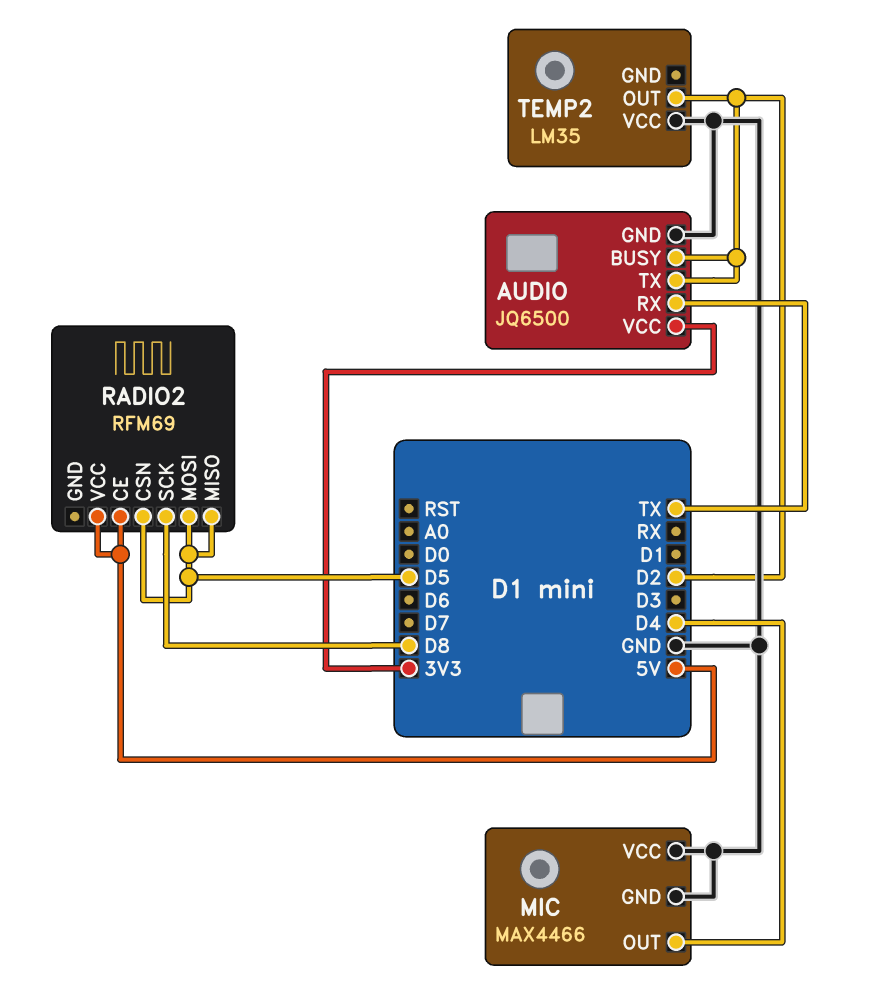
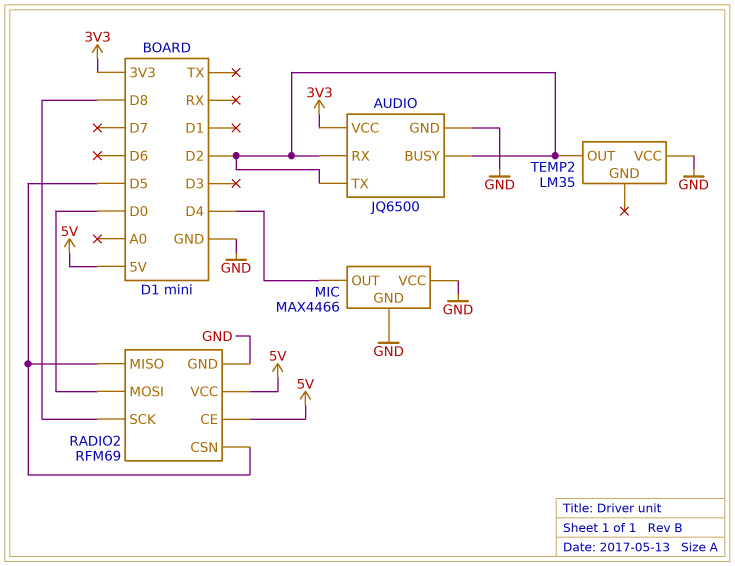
AUDIO pin RX: TX -> D2
RADIO2 pin GND: none -> GND
RADIO2 pin MOSI: D5 -> D0

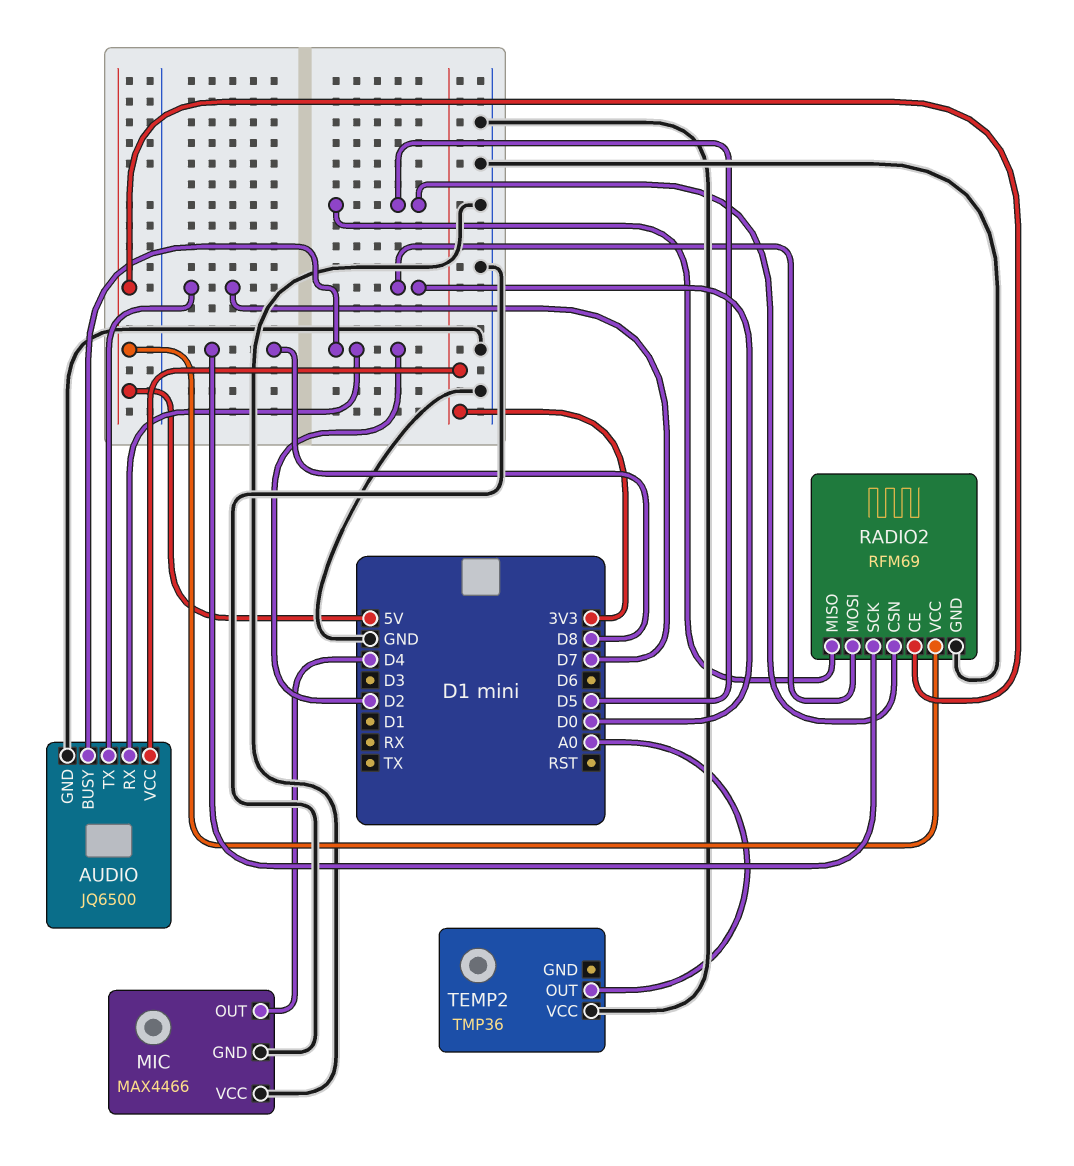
AUDIO pin TX: D2 -> D7
TEMP2: LM35 -> TMP36
TEMP2 pin OUT: D2 -> A0

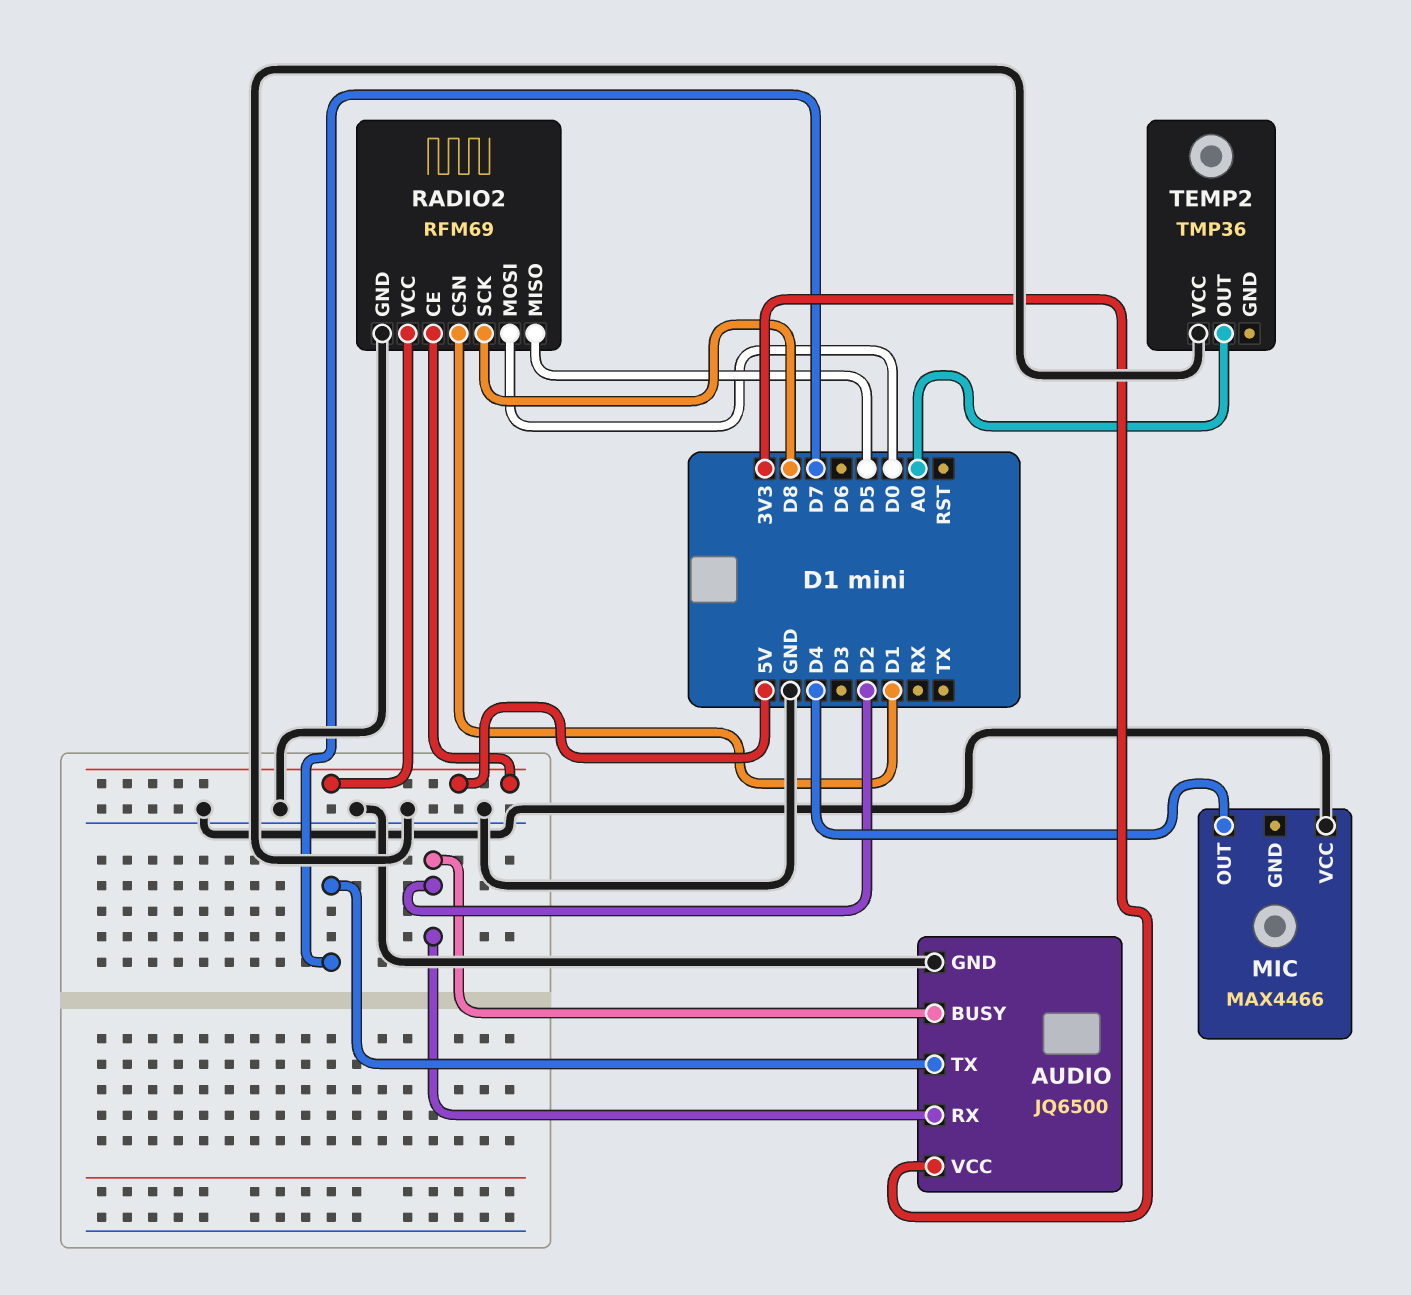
MIC pin GND: GND -> none
RADIO2 pin CSN: D5 -> D1

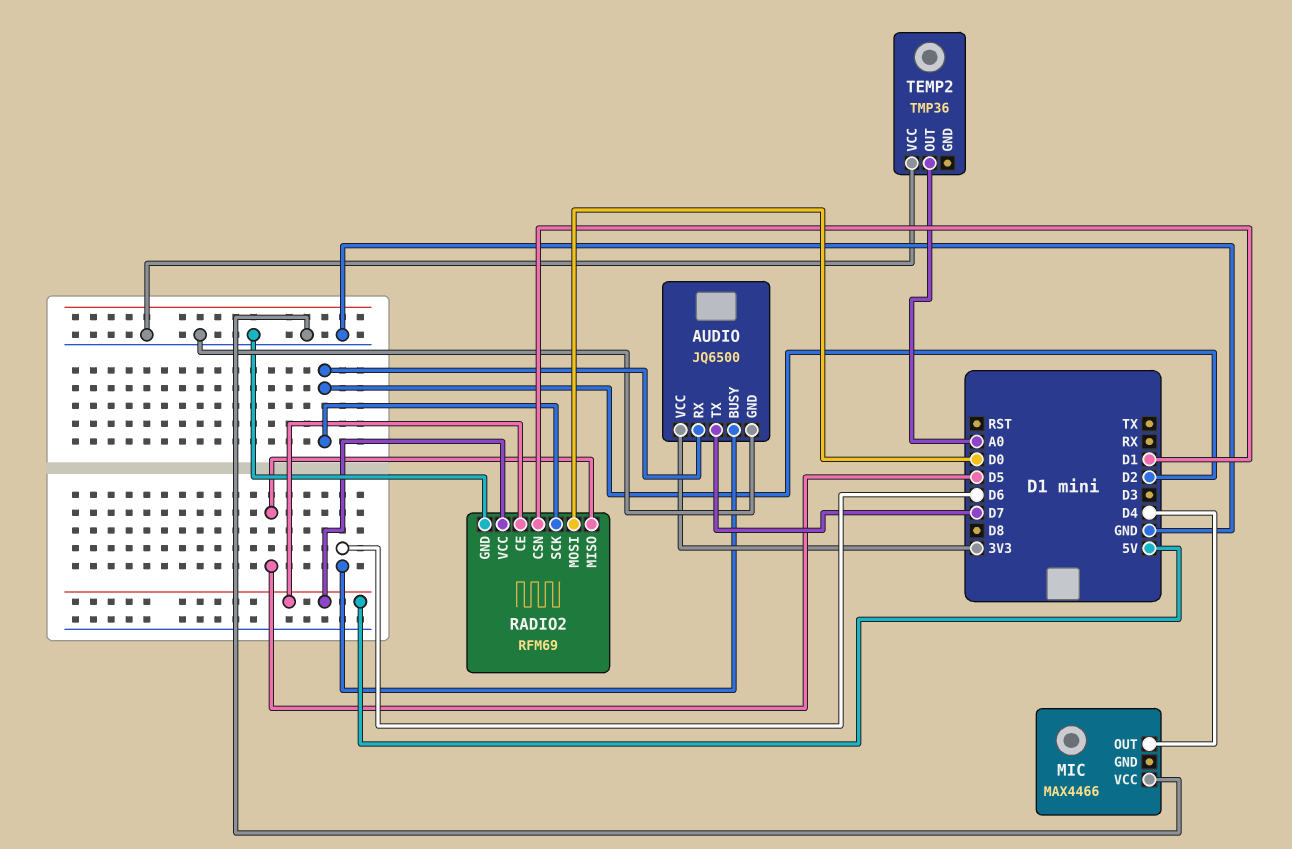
AUDIO pin BUSY: D2 -> D6
RADIO2 pin SCK: D8 -> D2

